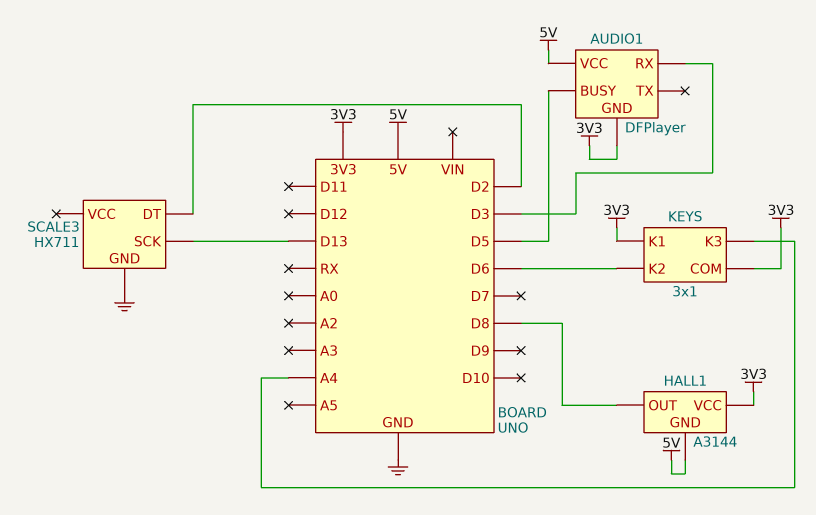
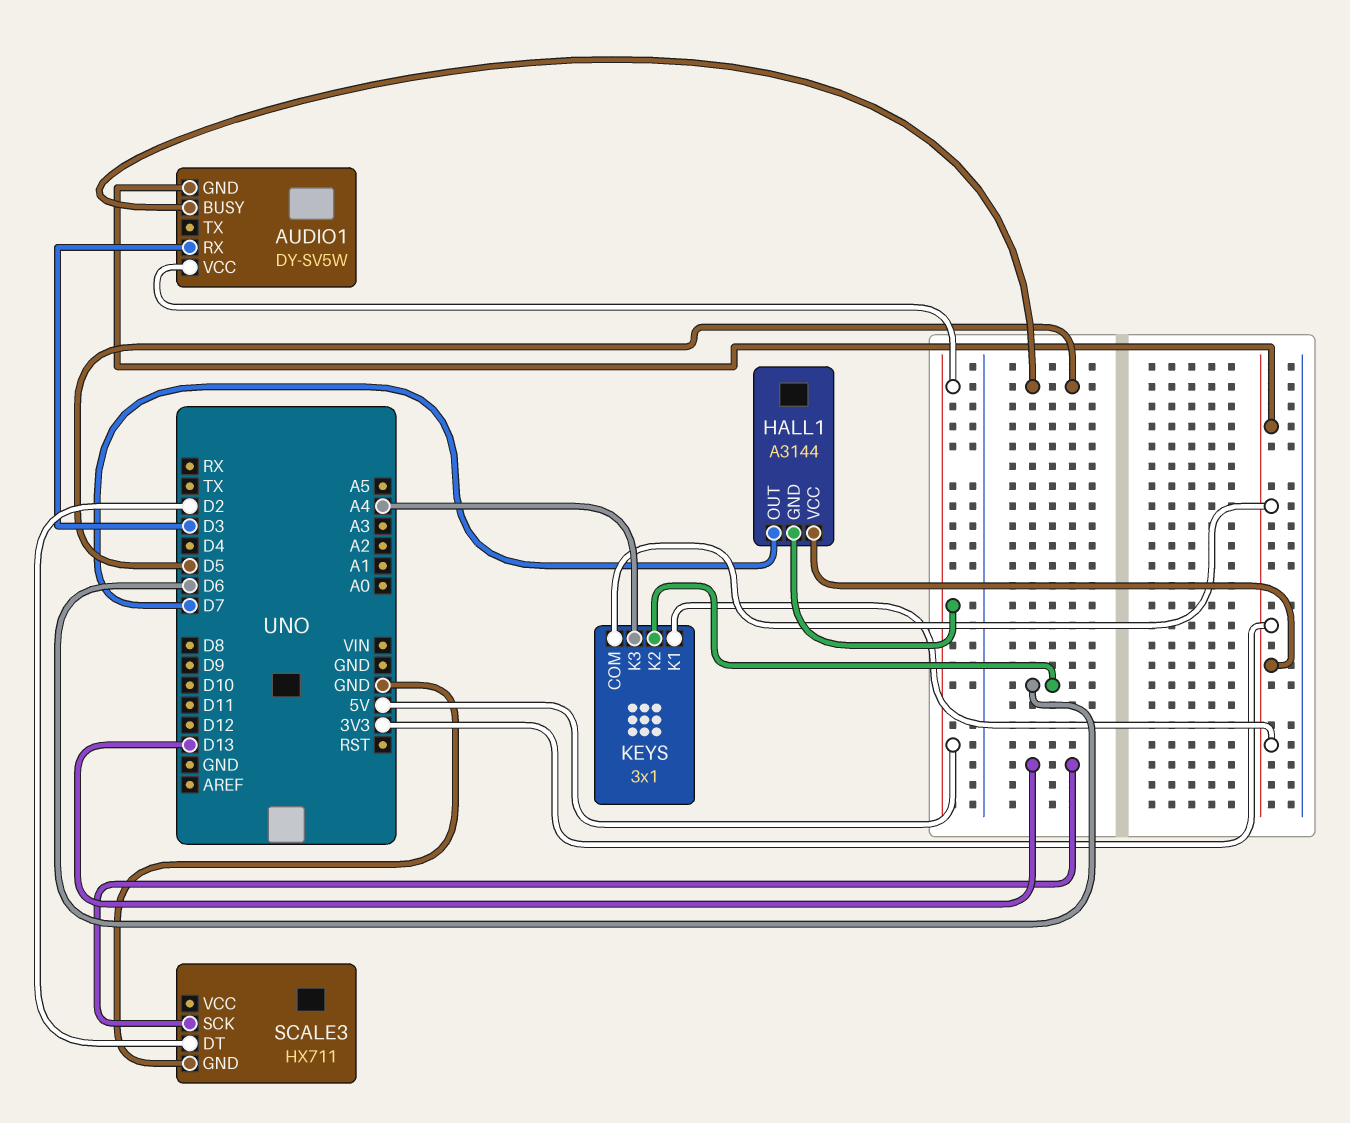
AUDIO1: DFPlayer -> DY-SV5W
HALL1 pin OUT: D8 -> D7

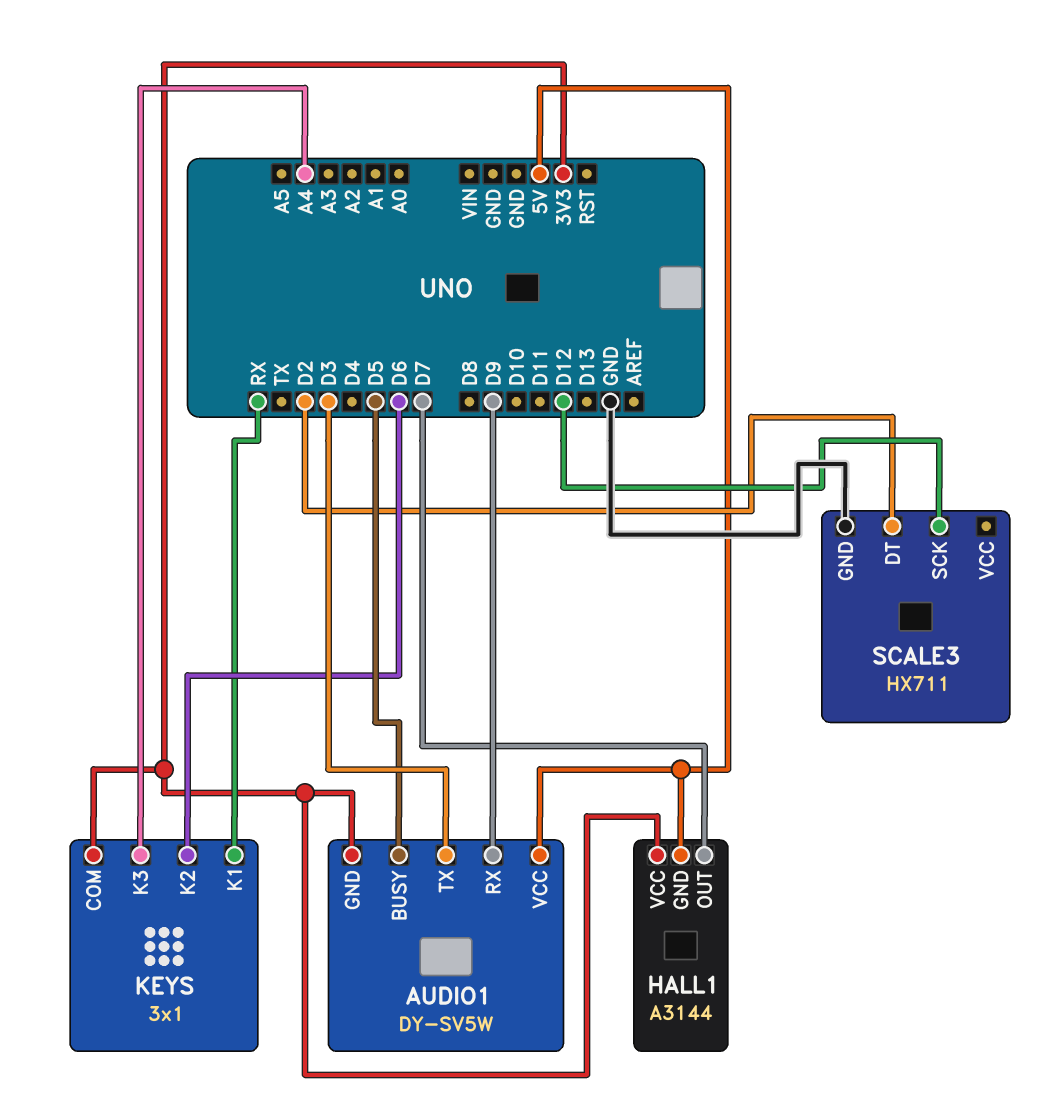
AUDIO1 pin RX: D3 -> D9
AUDIO1 pin TX: none -> D3
KEYS pin K1: 3V3 -> RX
SCALE3 pin SCK: D13 -> D12

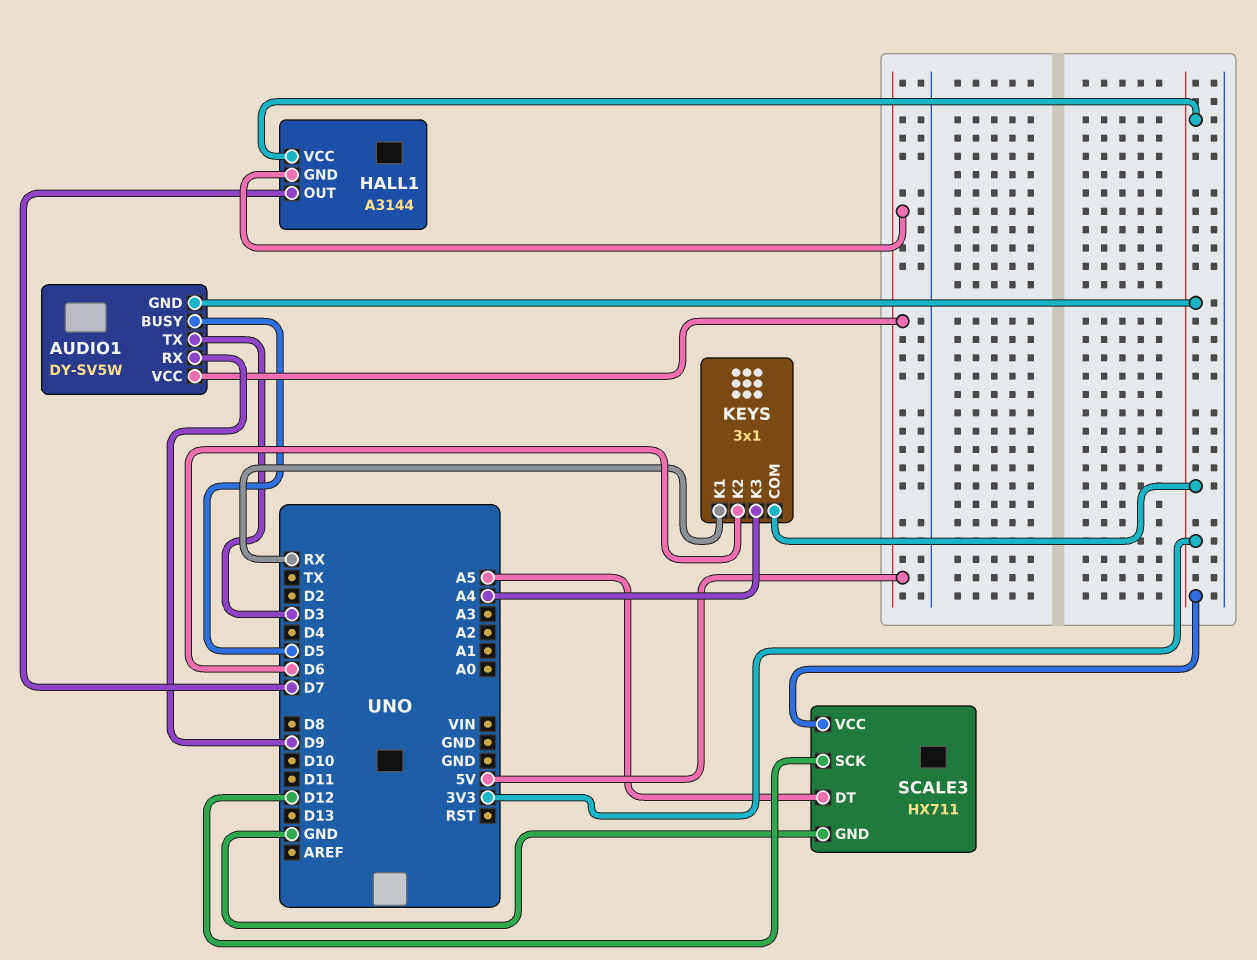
SCALE3 pin DT: D2 -> A5
SCALE3 pin VCC: none -> 3V3

